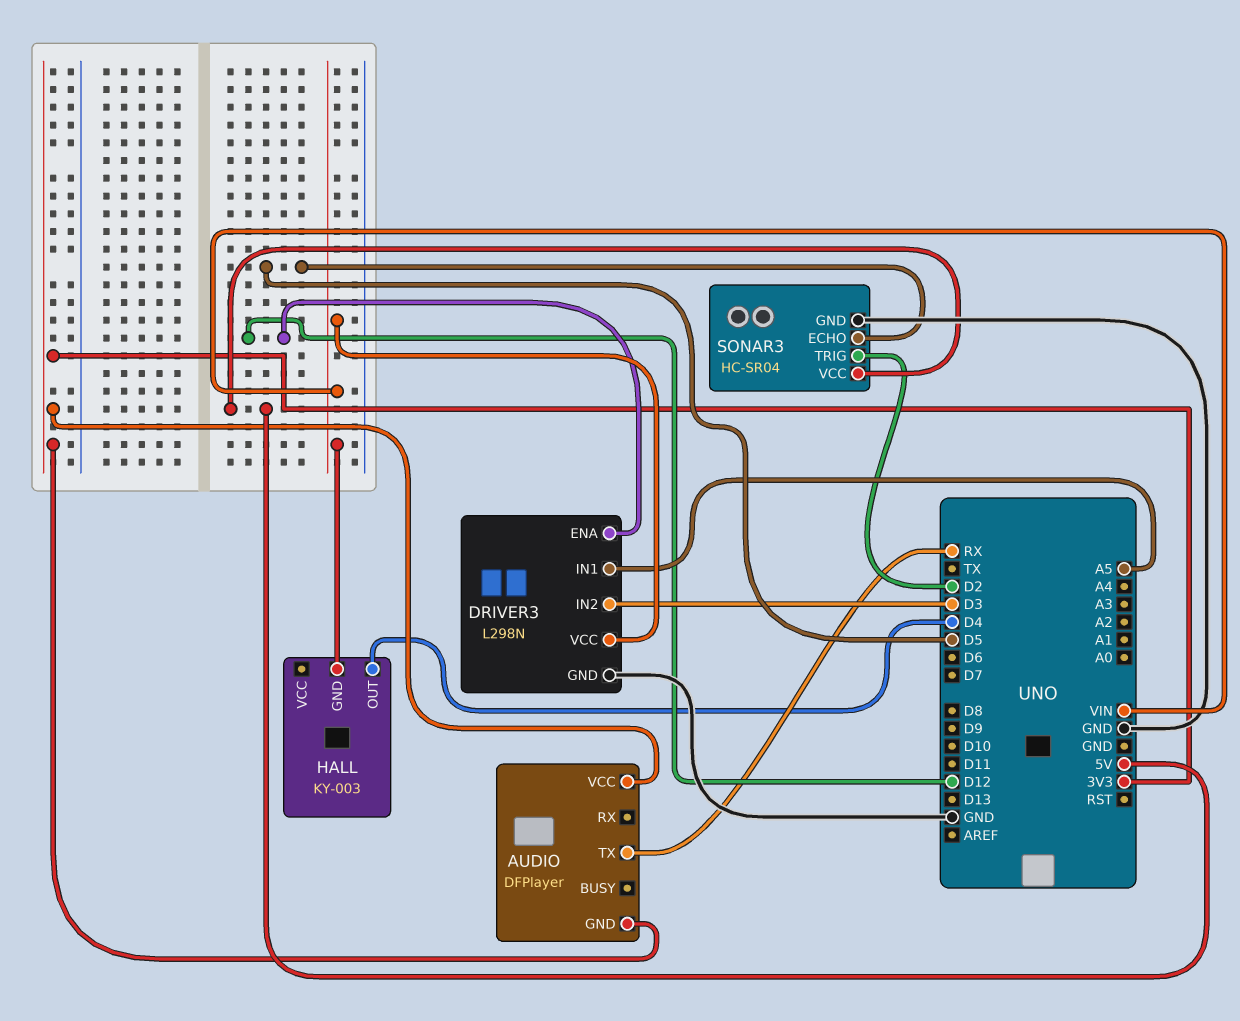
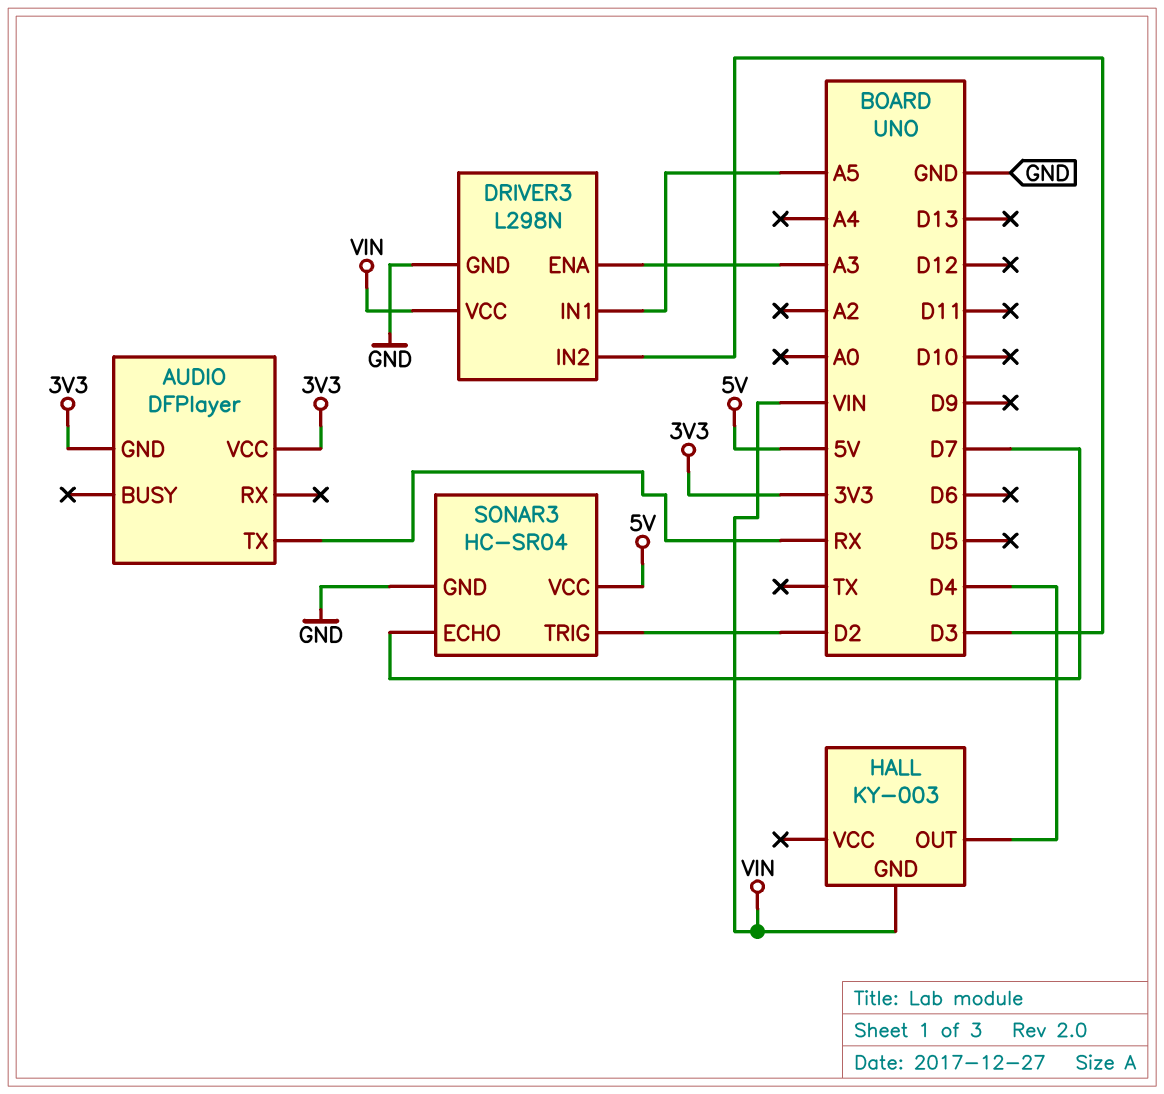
DRIVER3 pin ENA: D12 -> A3
SONAR3 pin ECHO: D5 -> D7

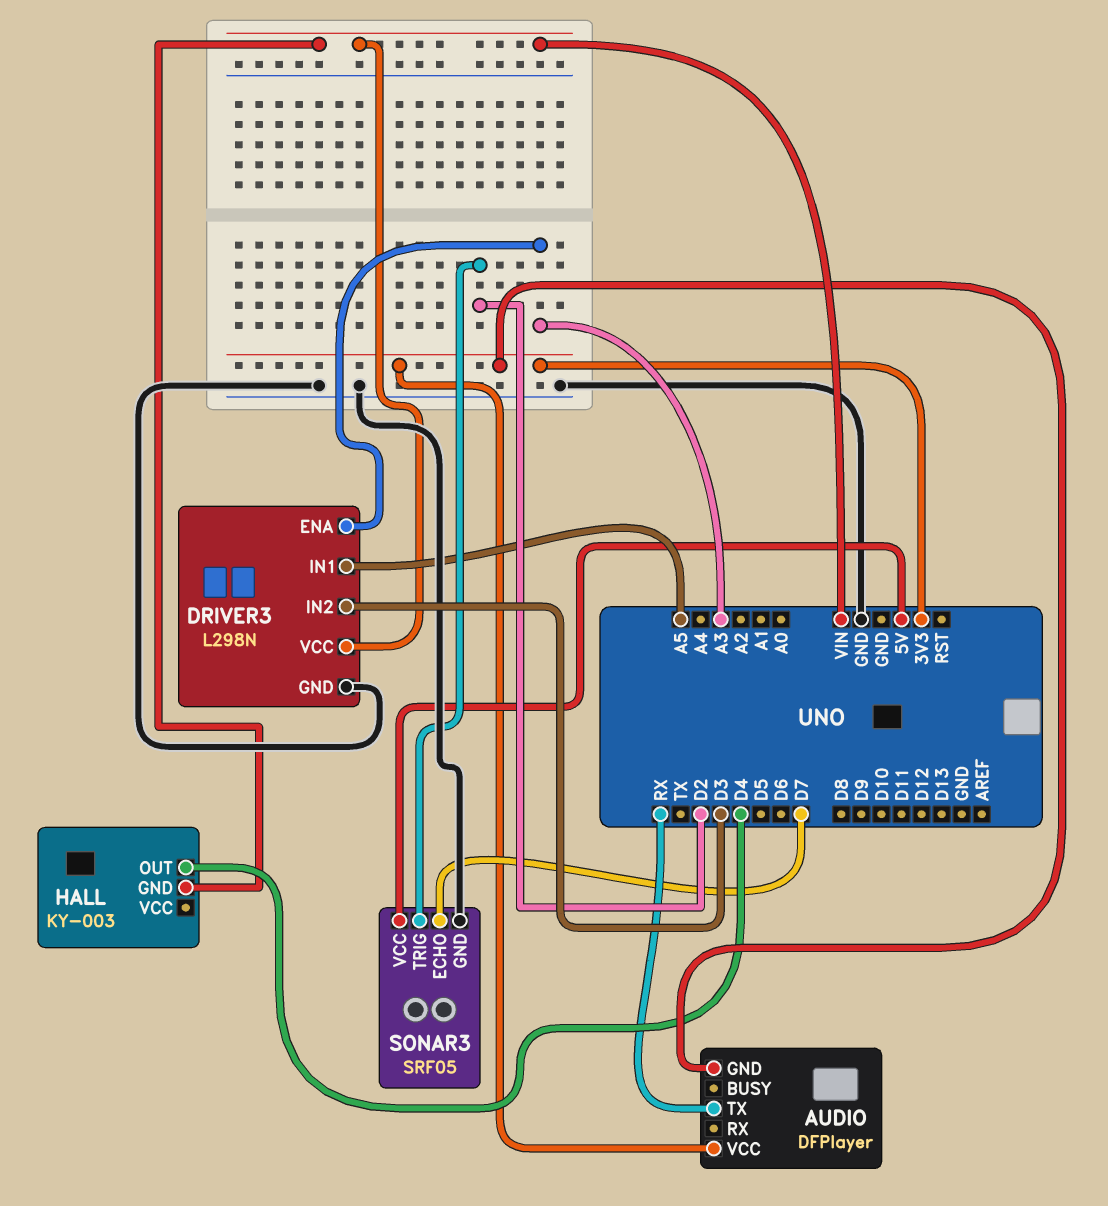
SONAR3: HC-SR04 -> SRF05

